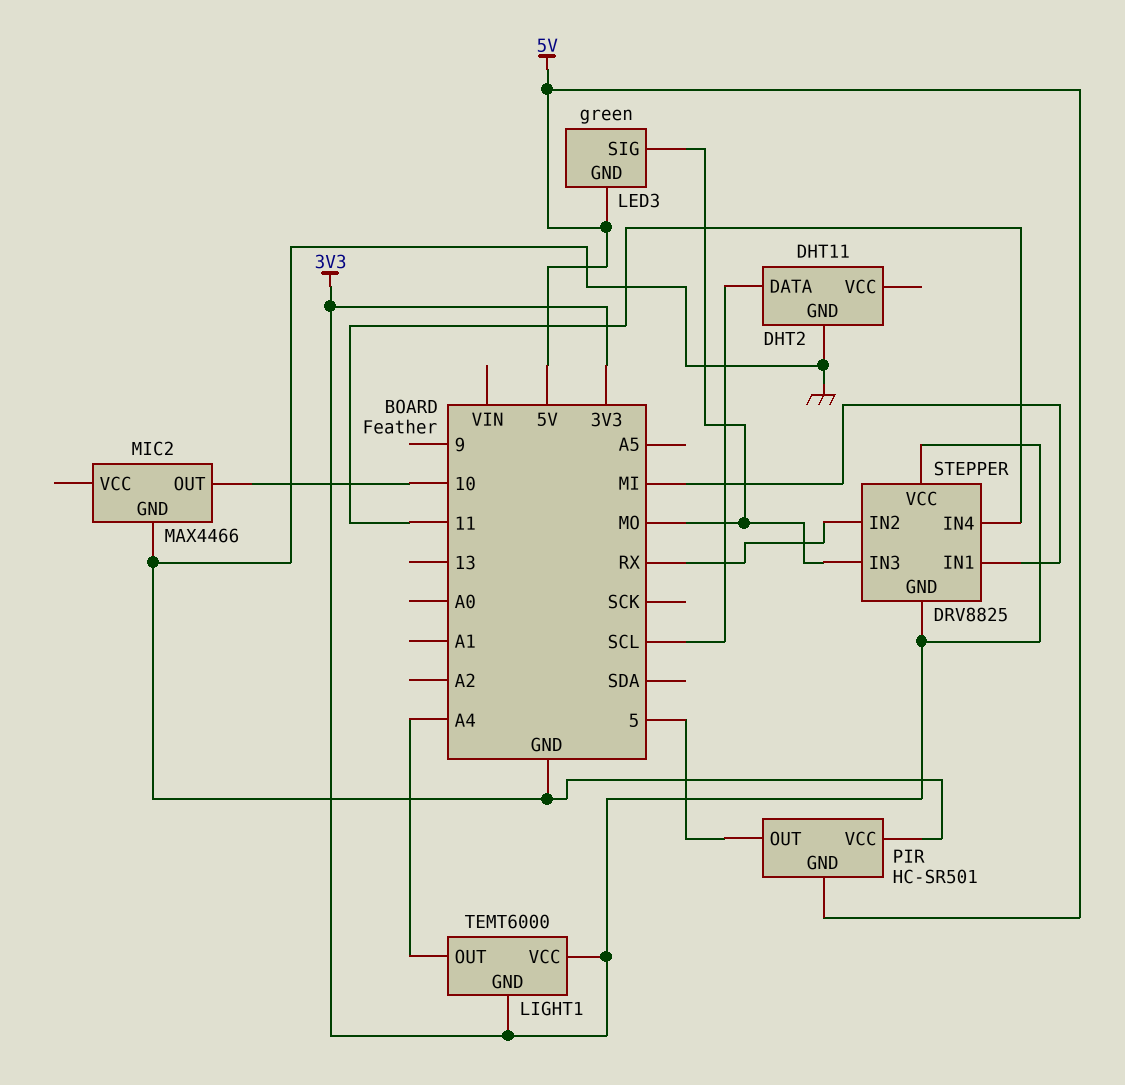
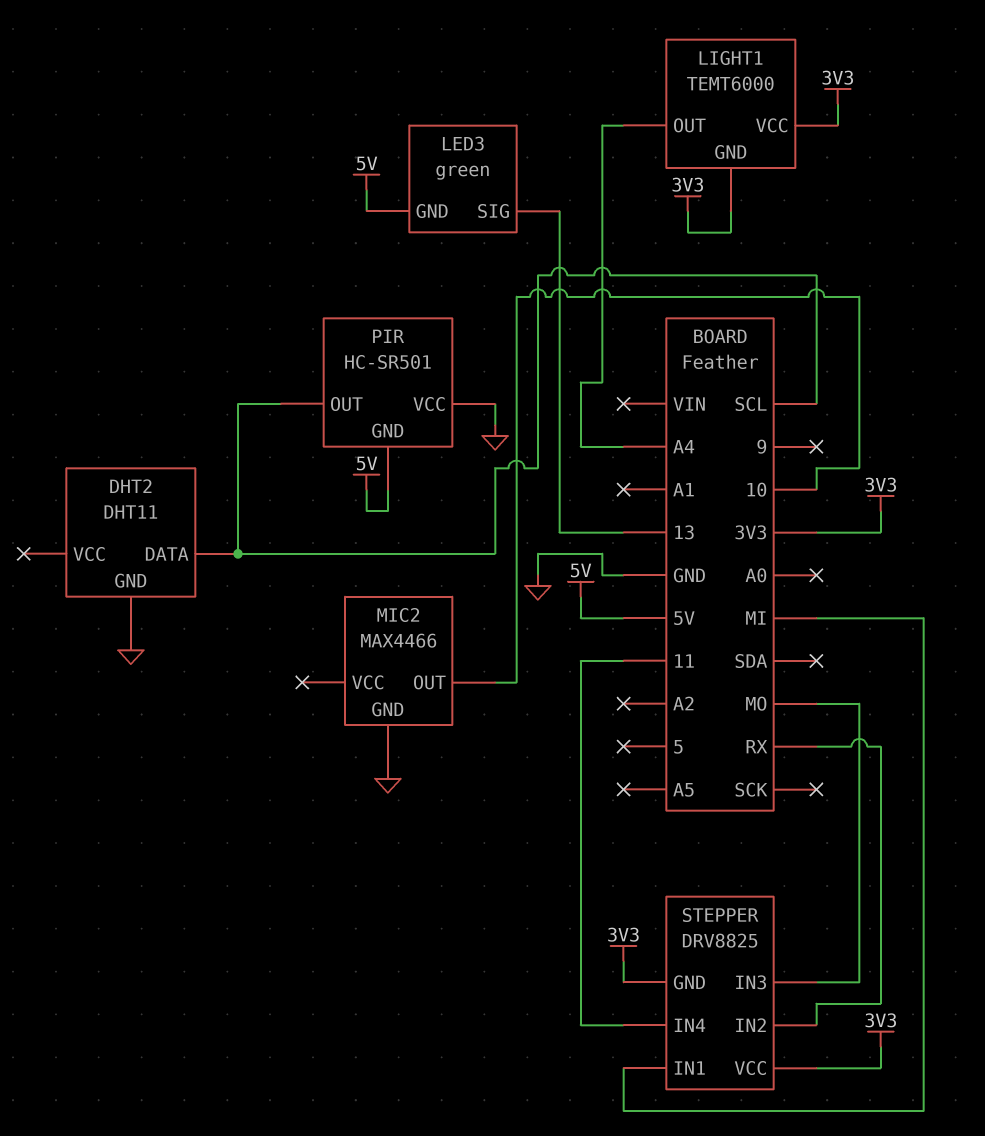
LED3 pin SIG: MO -> 13
PIR pin OUT: 5 -> SCL

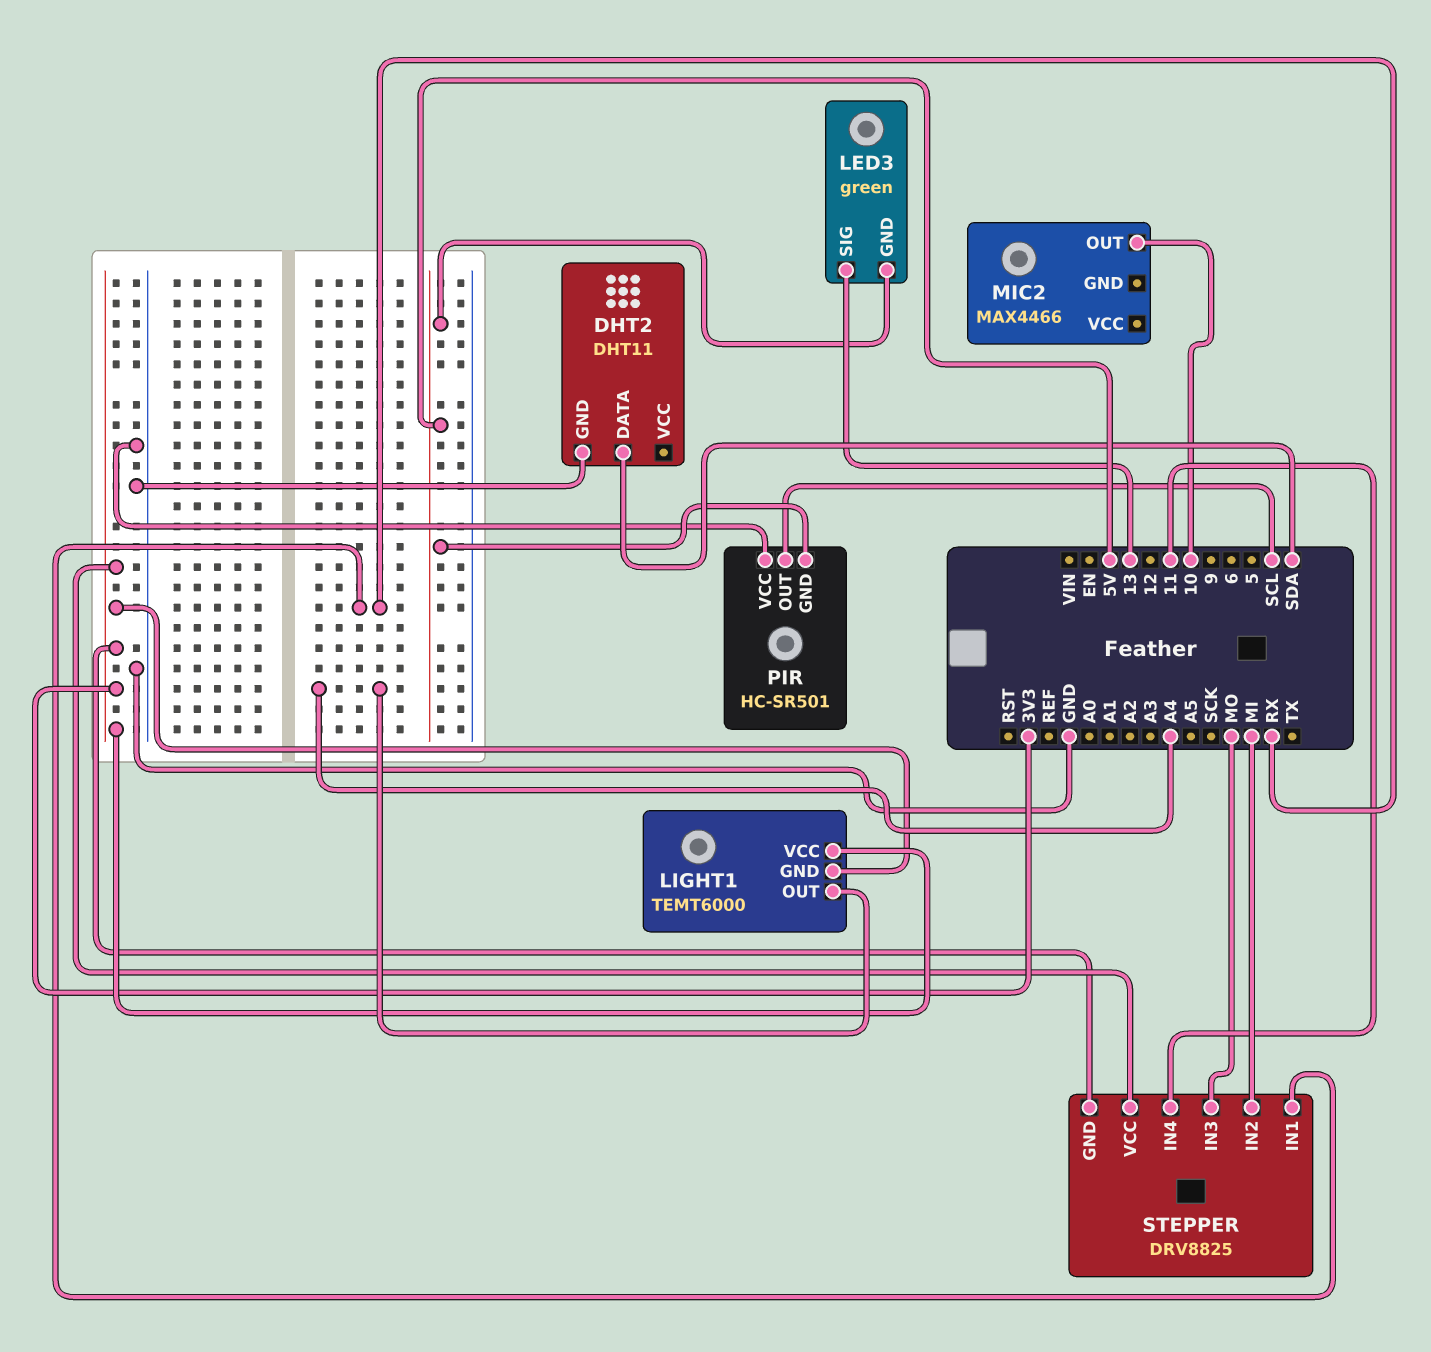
DHT2 pin DATA: SCL -> SDA
MIC2 pin GND: GND -> none
STEPPER pin IN1: MI -> RX
STEPPER pin IN2: RX -> MI

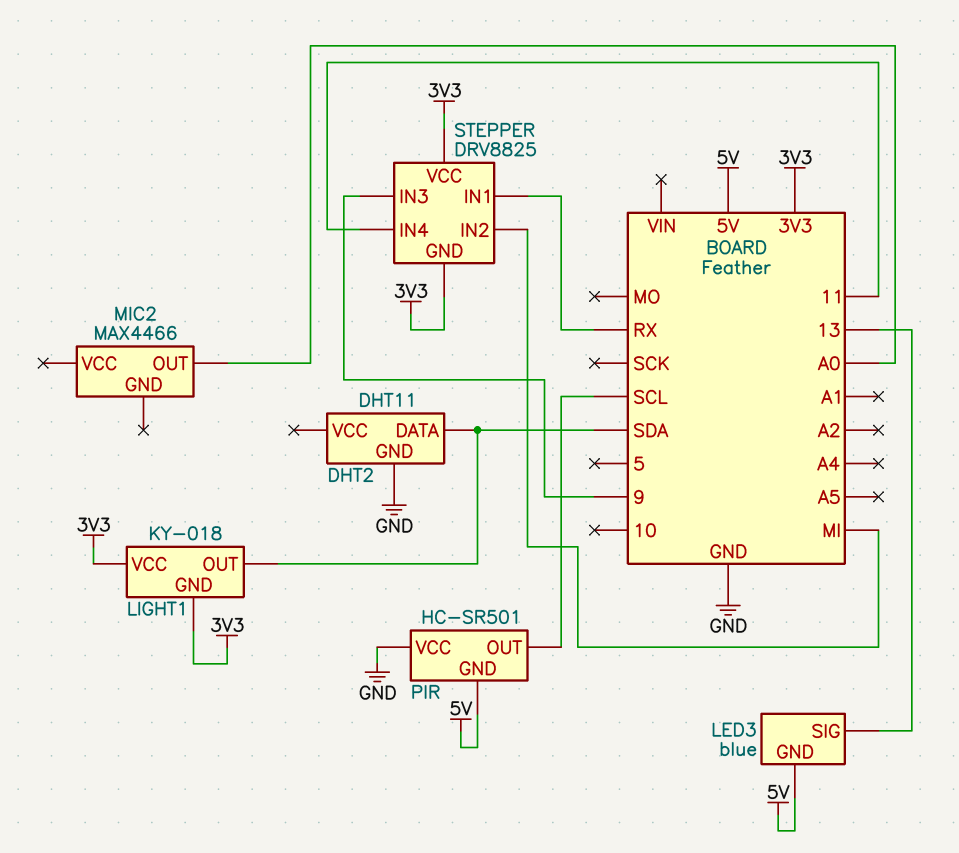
LED3: green -> blue
LIGHT1: TEMT6000 -> KY-018
LIGHT1 pin OUT: A4 -> SDA
MIC2 pin OUT: 10 -> A0
STEPPER pin IN3: MO -> 9

